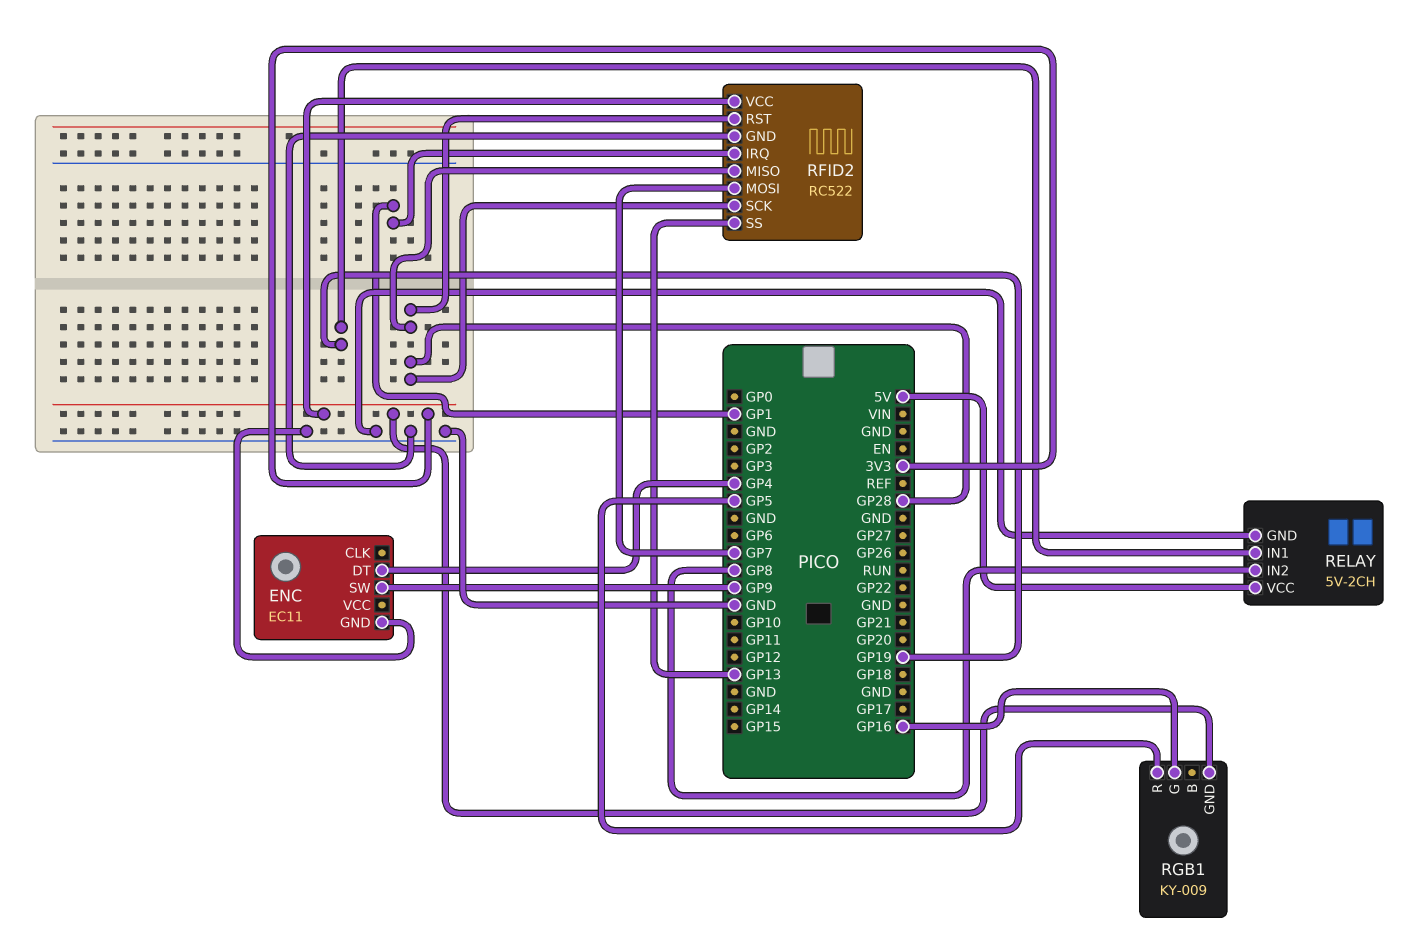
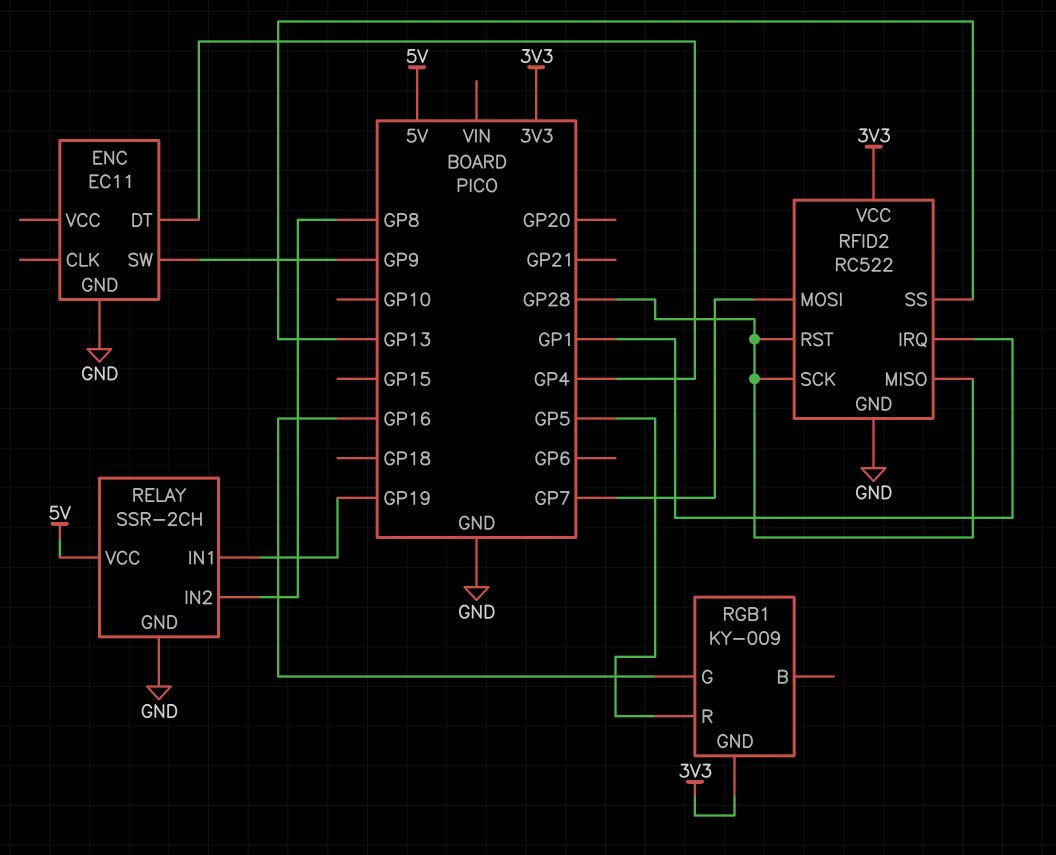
RELAY: 5V-2CH -> SSR-2CH

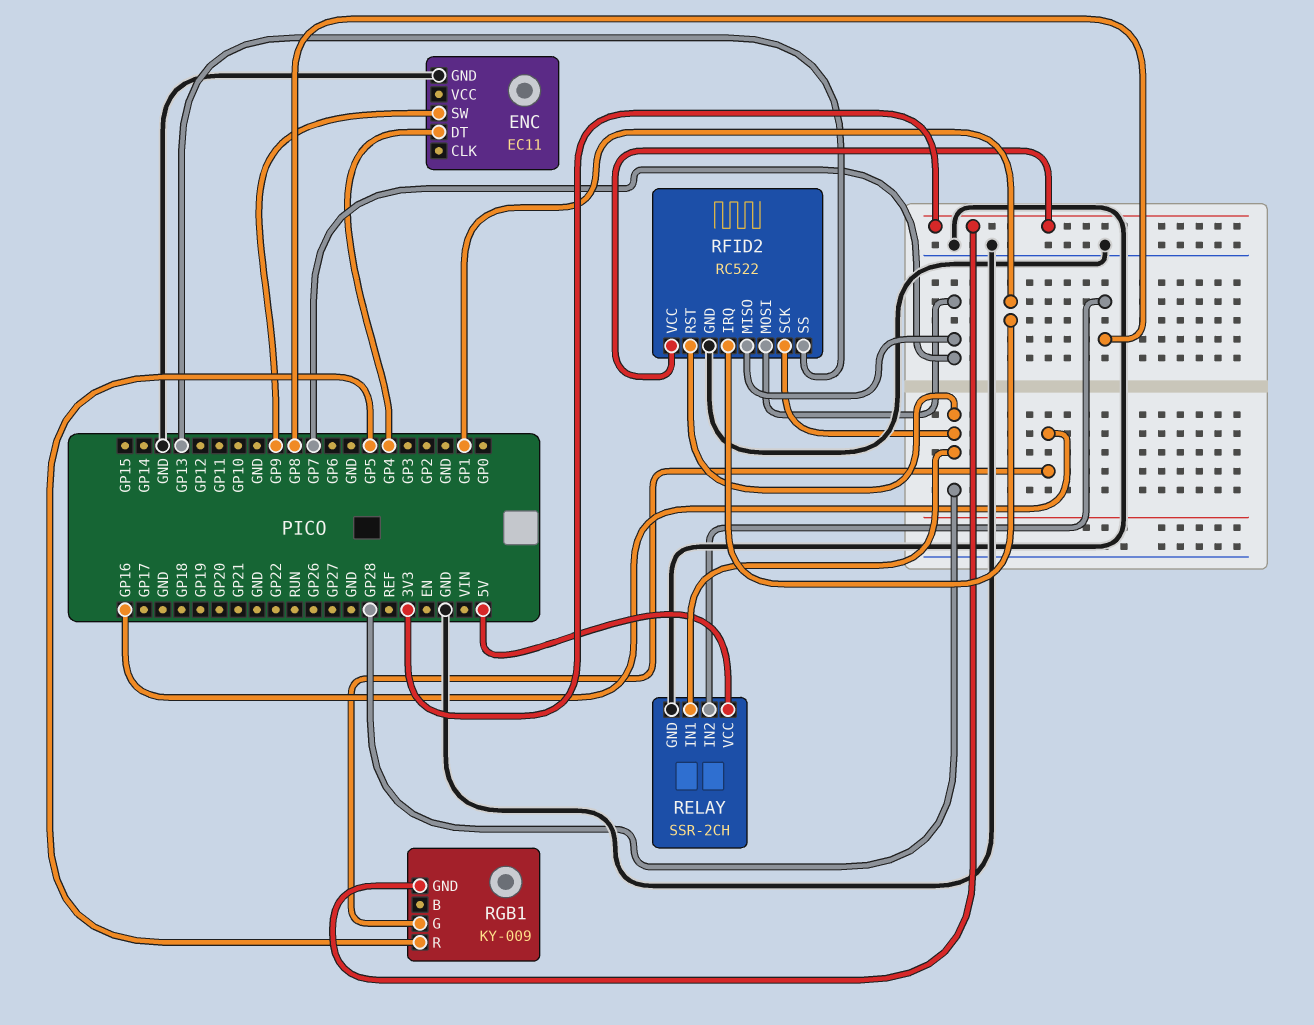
RELAY pin IN1: GP19 -> GP28
RFID2 pin MISO: GP28 -> GP7

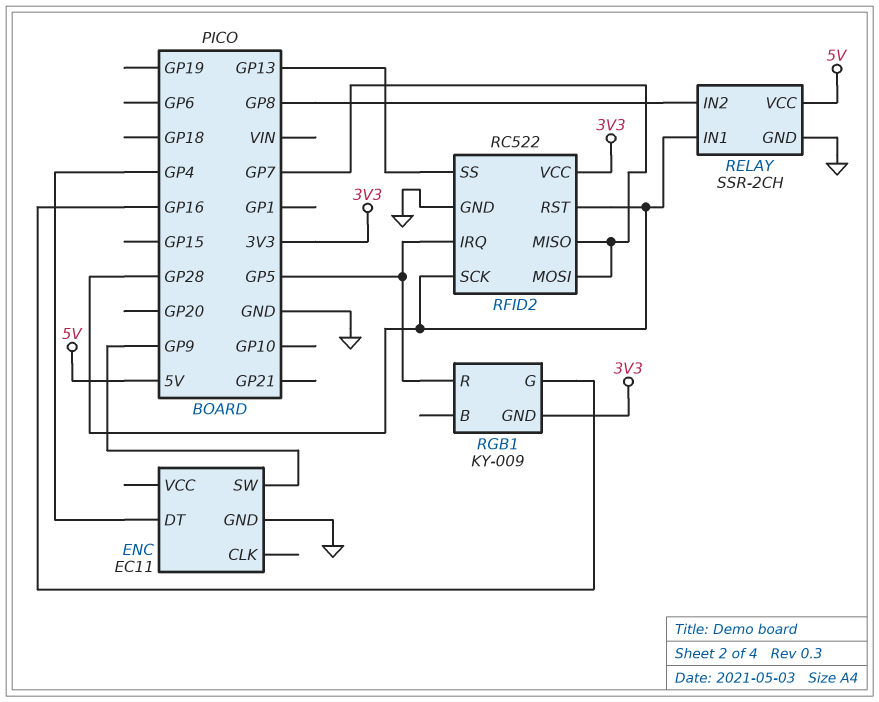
RFID2 pin IRQ: GP1 -> GP5

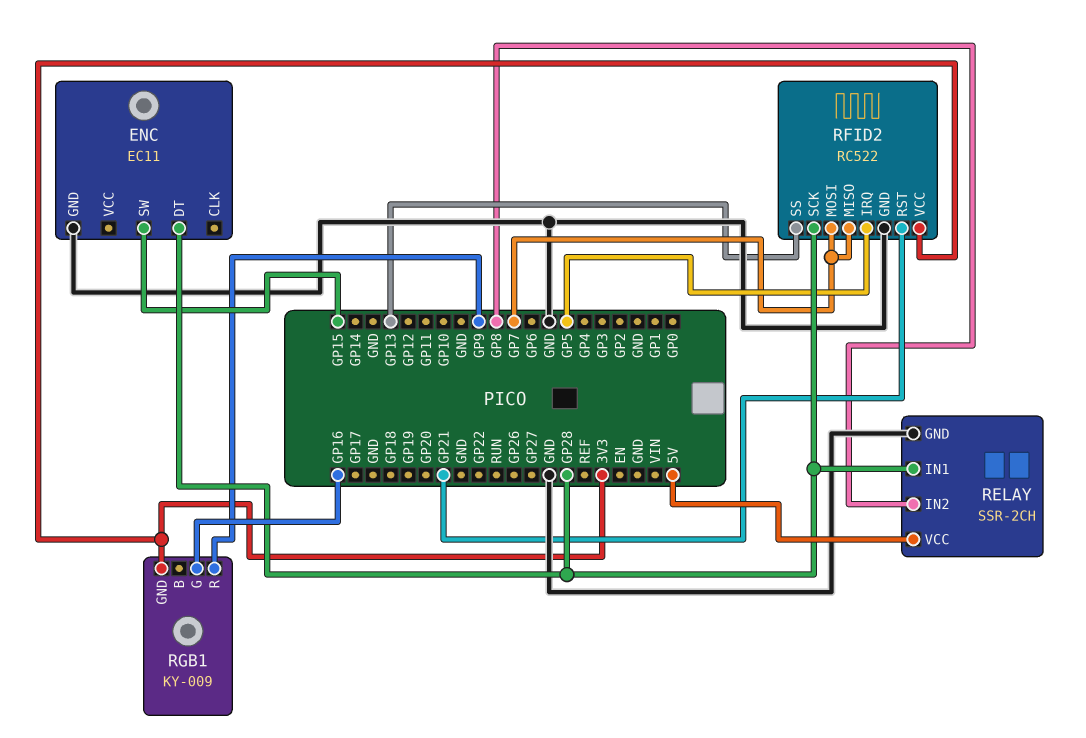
ENC pin DT: GP4 -> GP28
ENC pin SW: GP9 -> GP15
RFID2 pin RST: GP28 -> GP21
RGB1 pin R: GP5 -> GP9

